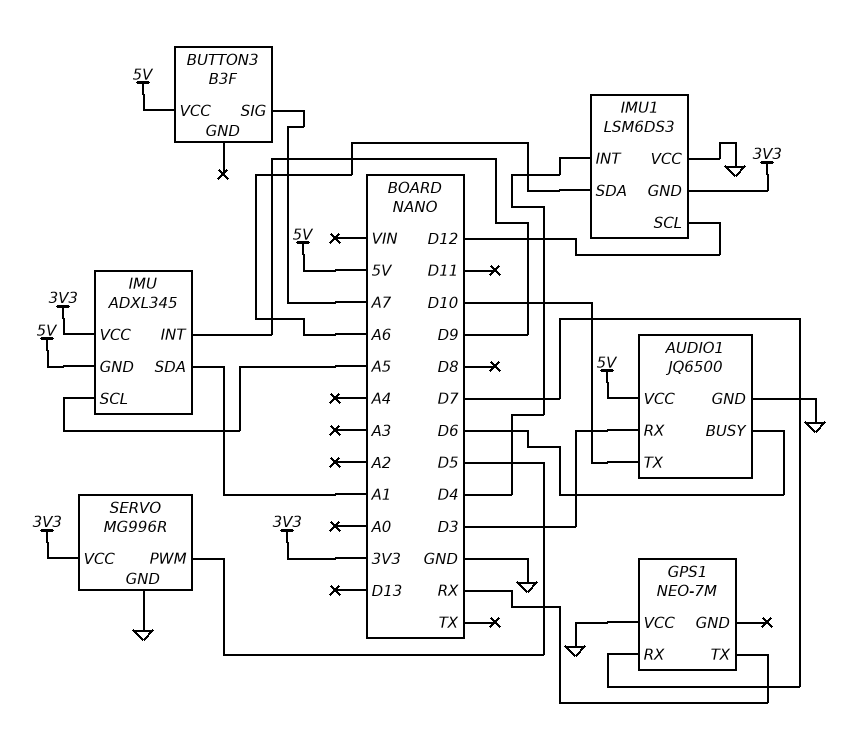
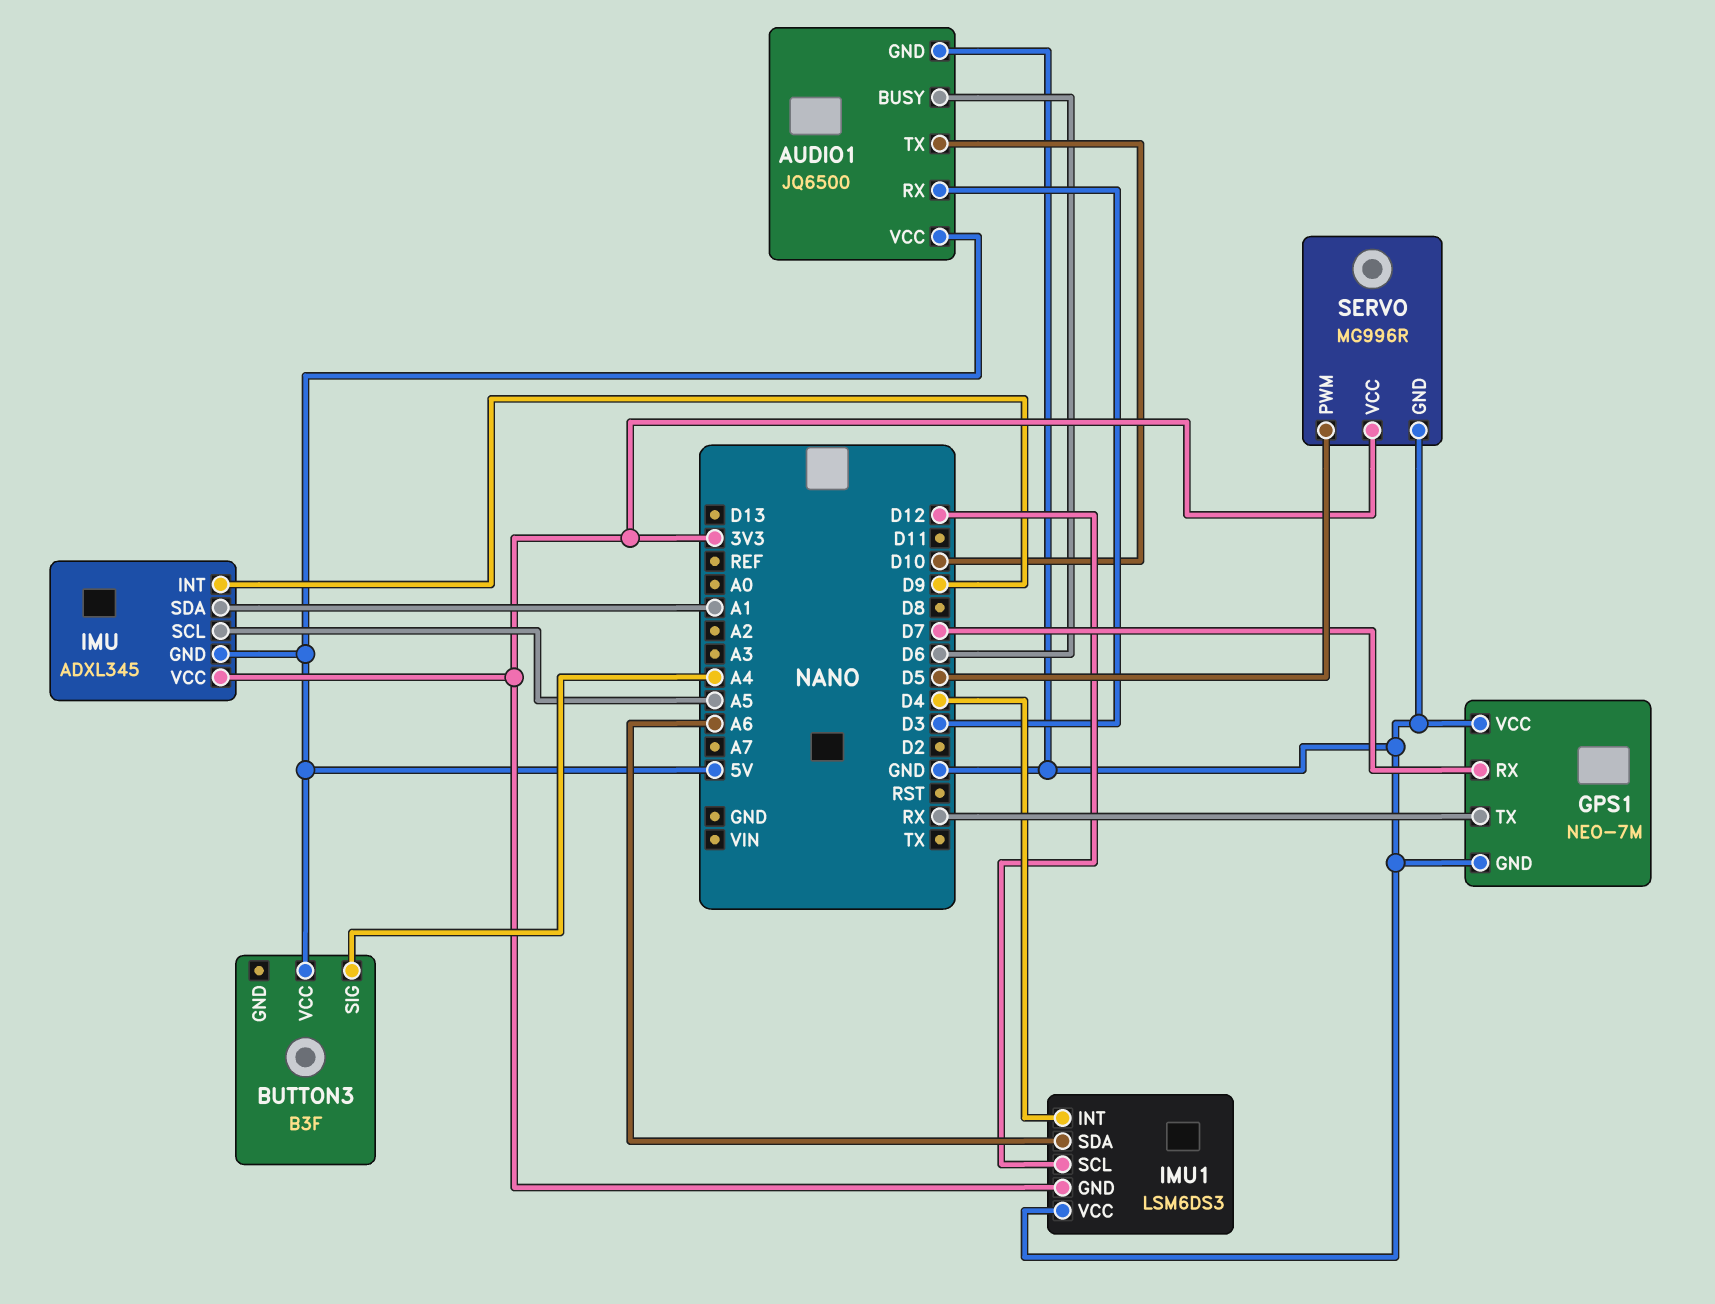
BUTTON3 pin SIG: A7 -> A4
GPS1 pin GND: none -> GND

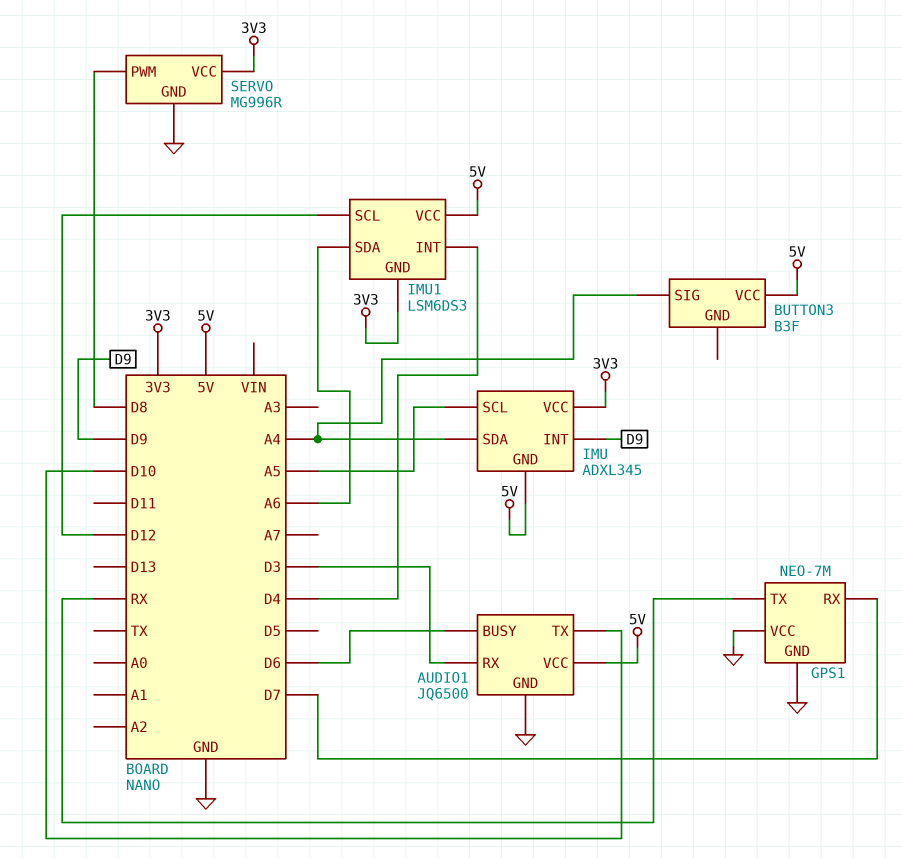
IMU pin SDA: A1 -> A4
IMU1 pin VCC: GND -> 5V
SERVO pin PWM: D5 -> D8

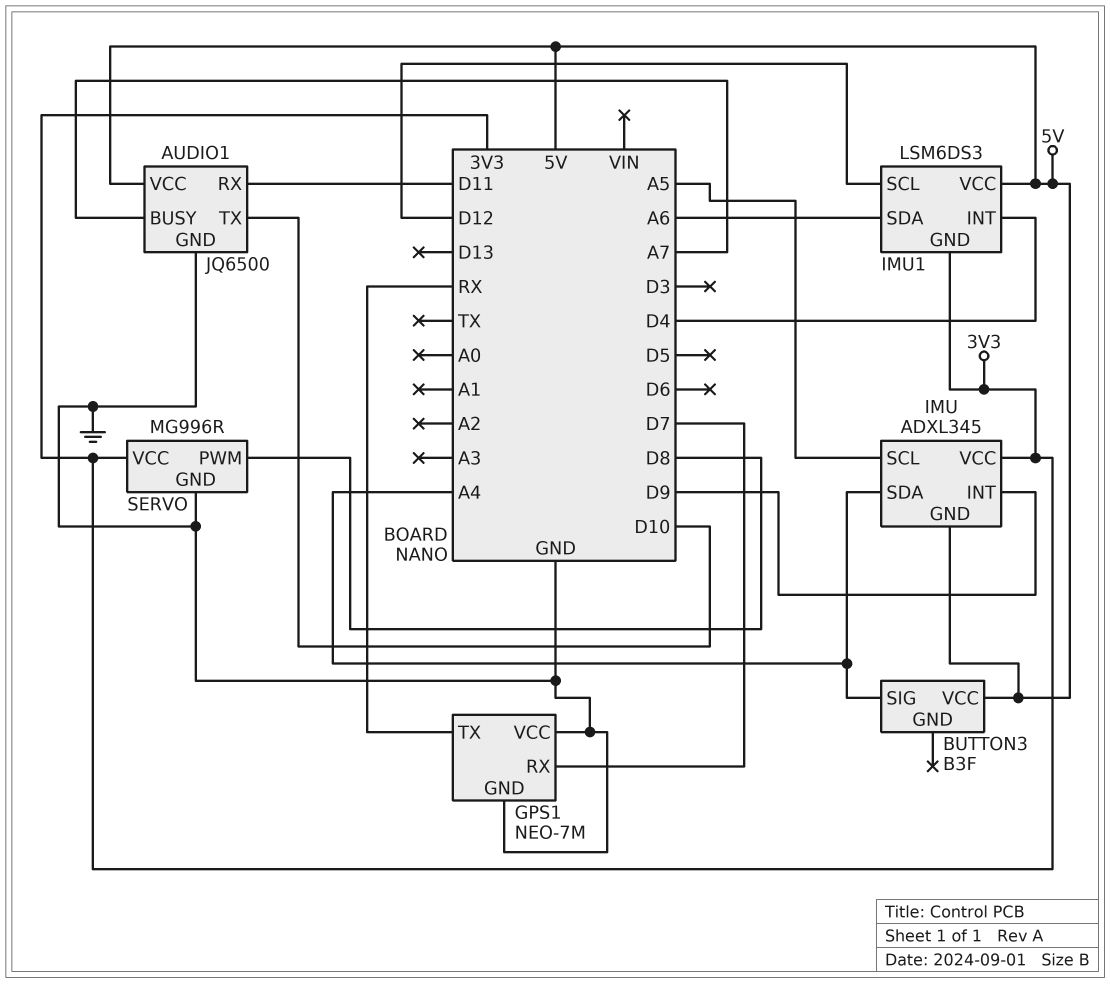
AUDIO1 pin BUSY: D6 -> A7
AUDIO1 pin RX: D3 -> D11

